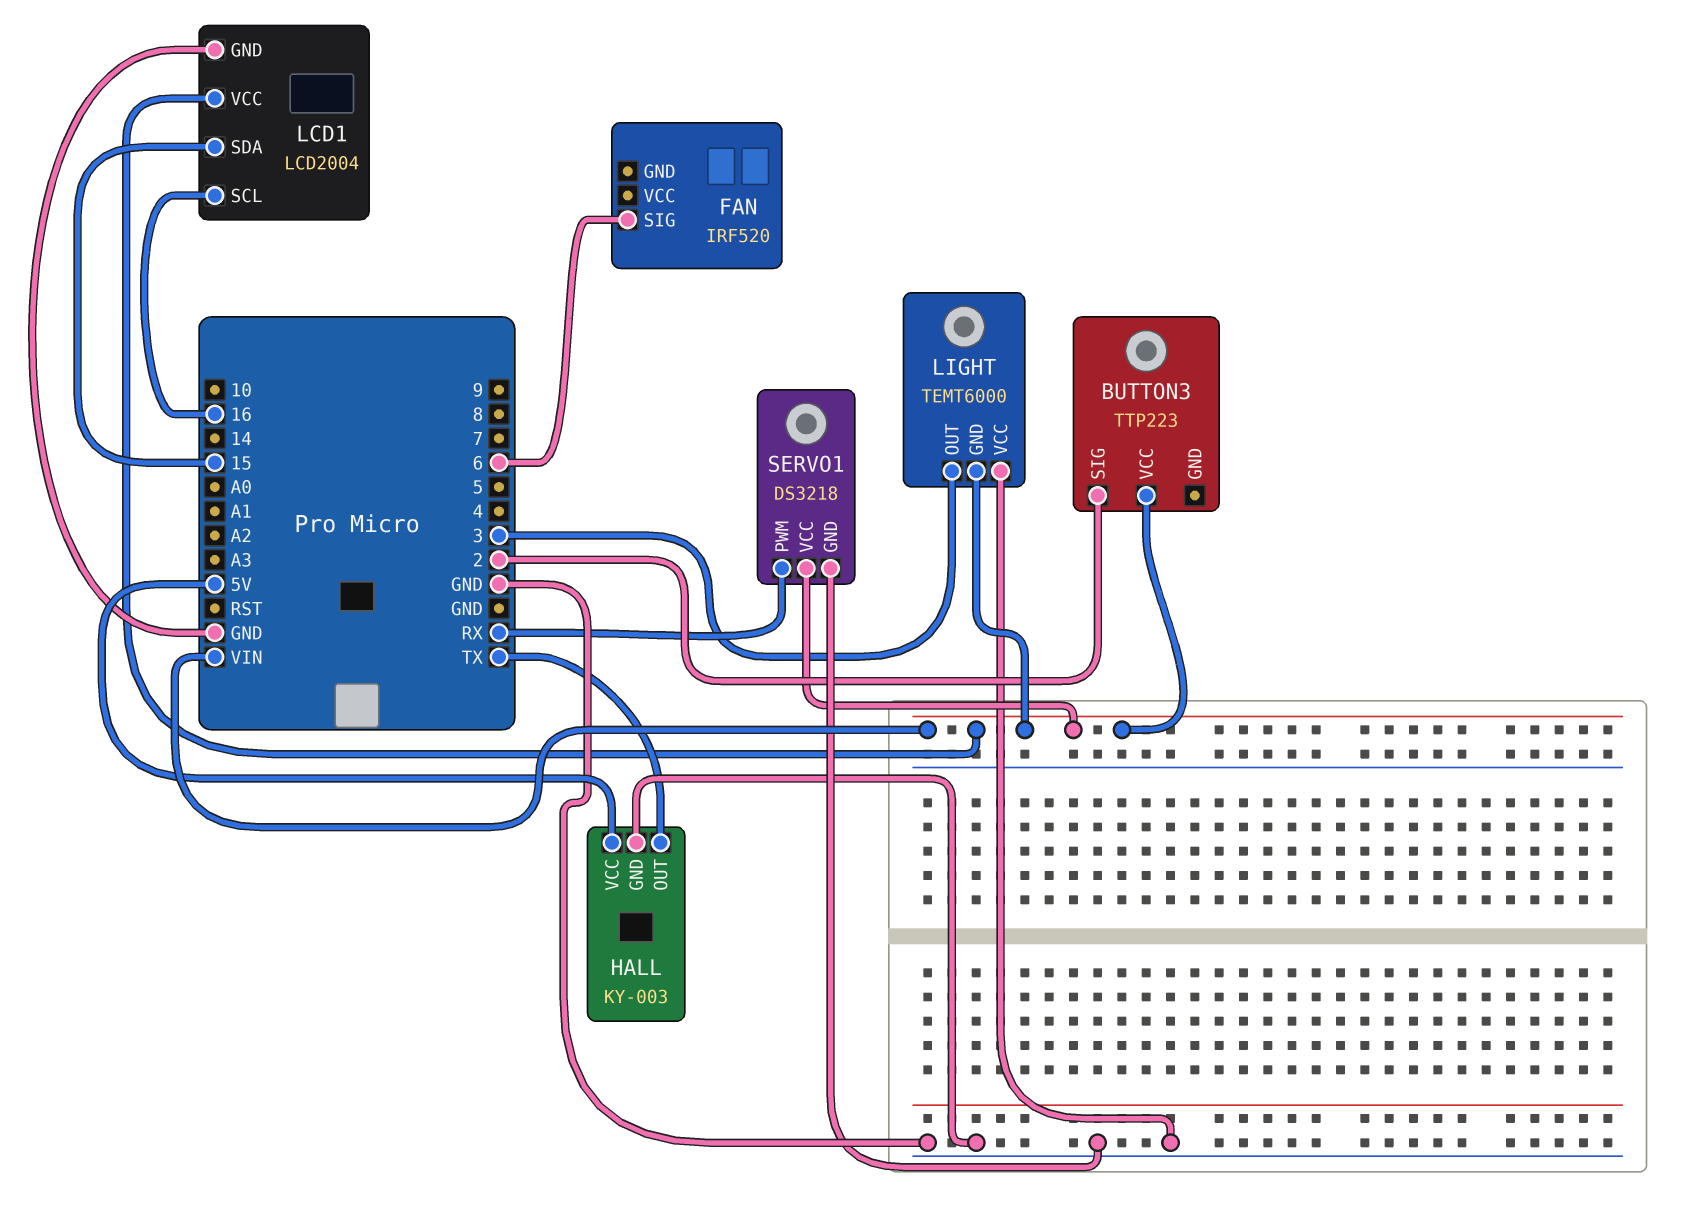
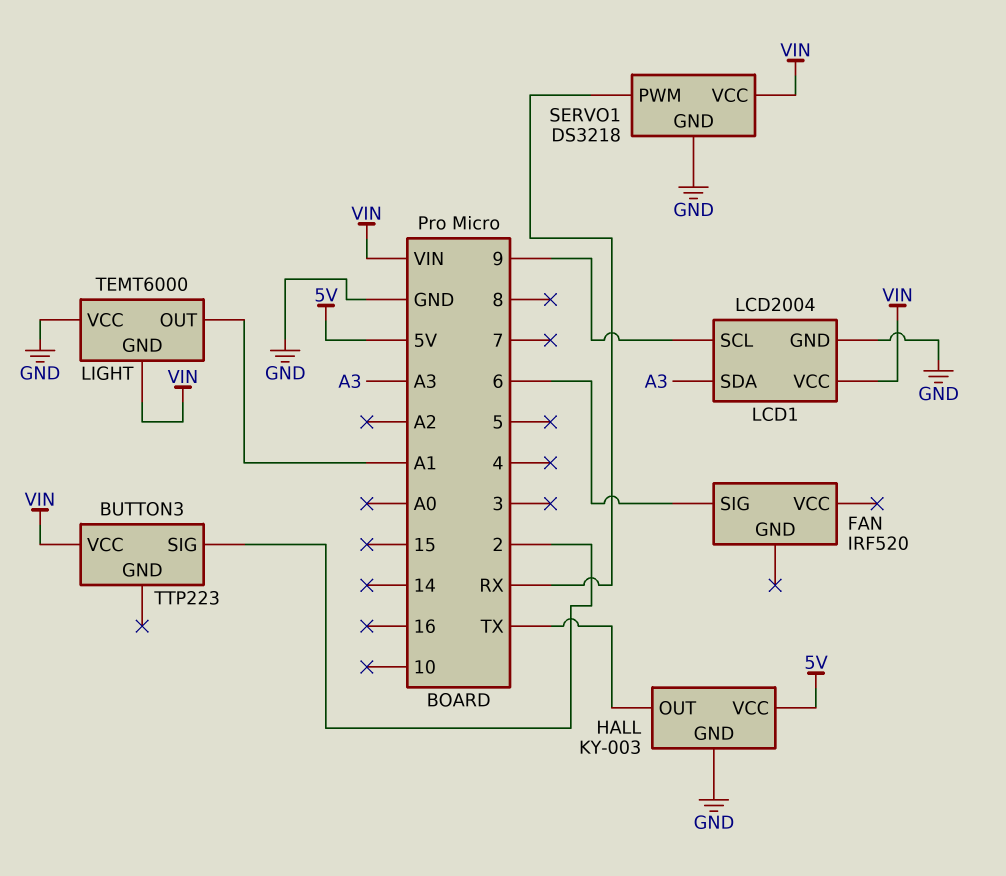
LCD1 pin SCL: 16 -> 9
LCD1 pin SDA: 15 -> A3
LIGHT pin OUT: 3 -> A1

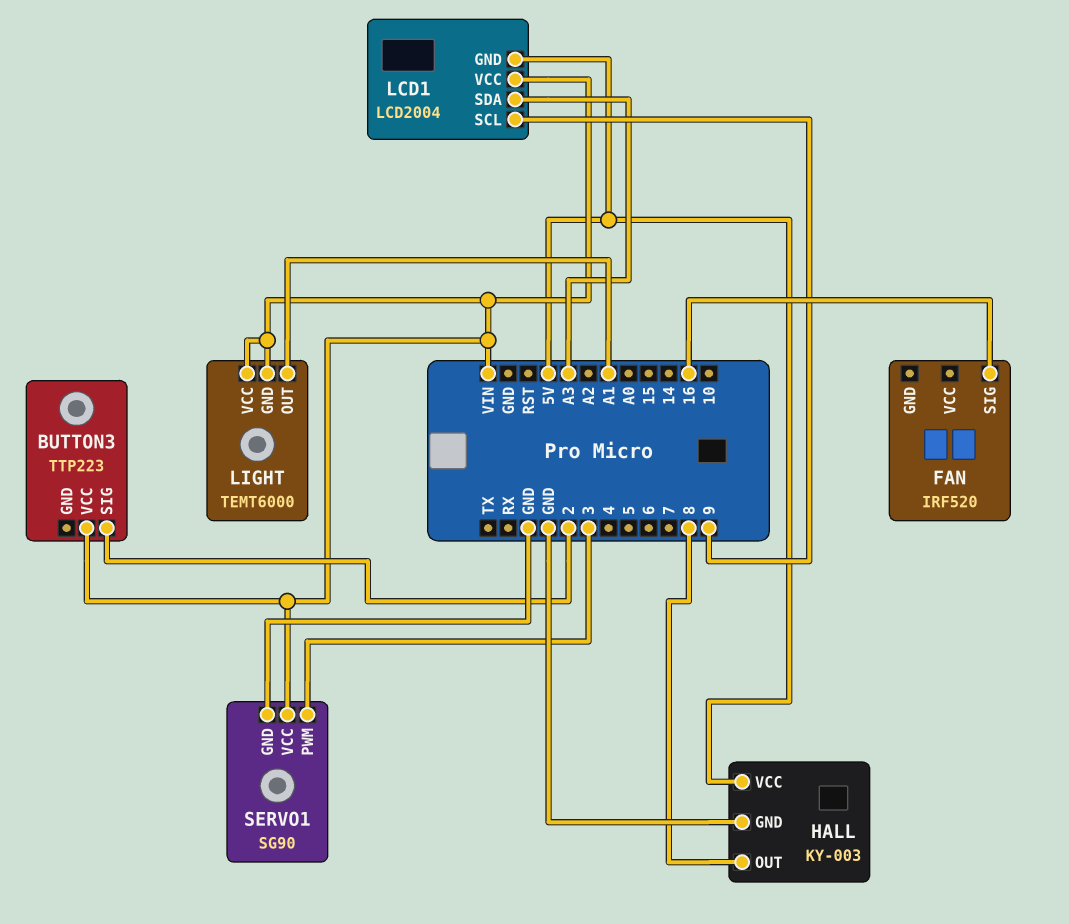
FAN pin SIG: 6 -> 16
HALL pin OUT: TX -> 8
LCD1 pin GND: GND -> 5V
LIGHT pin VCC: GND -> VIN
SERVO1: DS3218 -> SG90
SERVO1 pin PWM: RX -> 3

